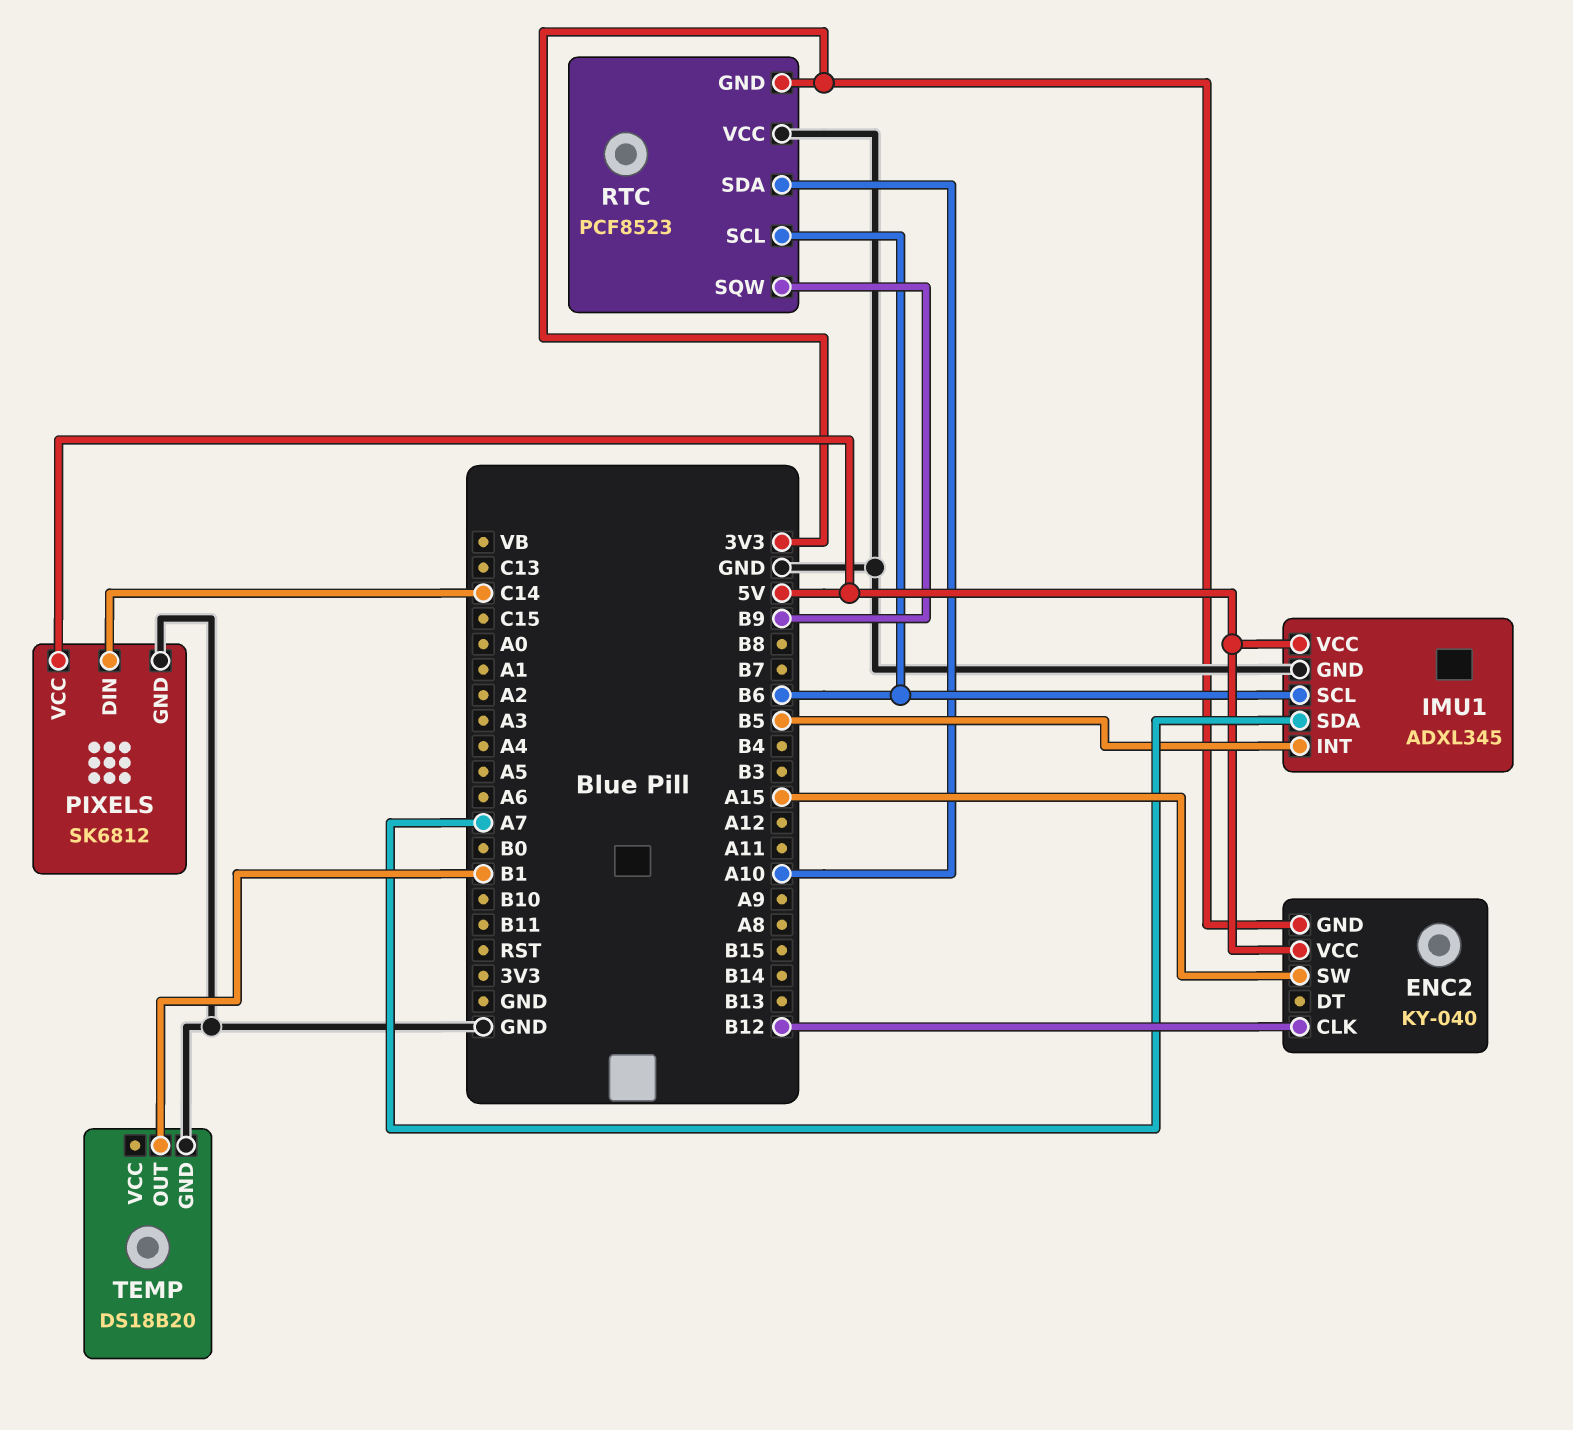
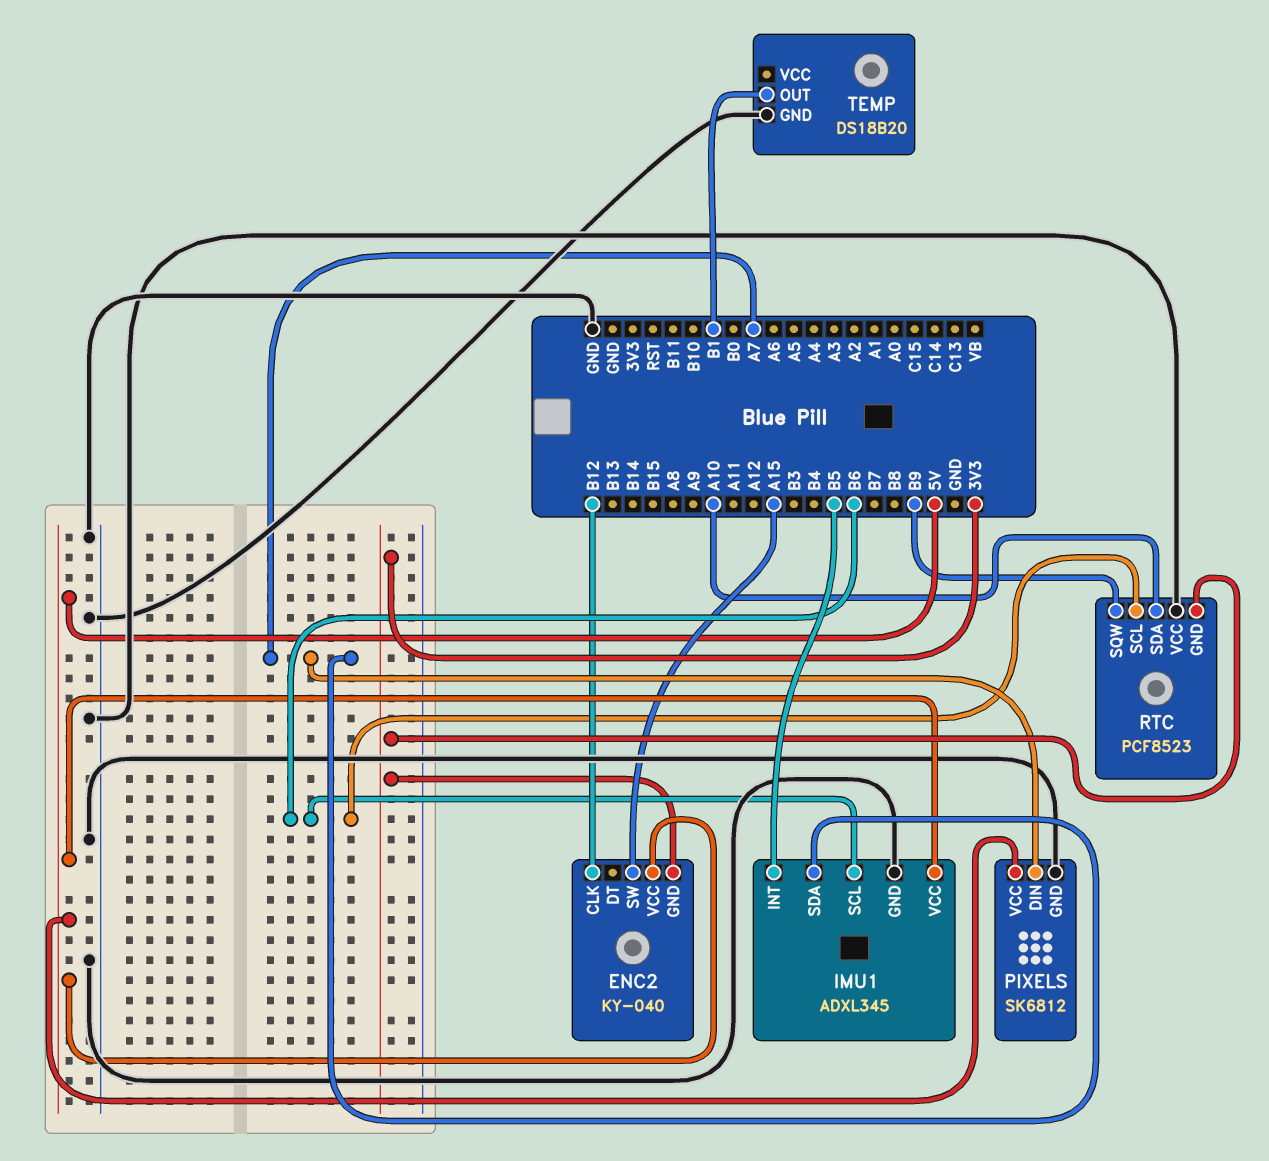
PIXELS pin DIN: C14 -> A7

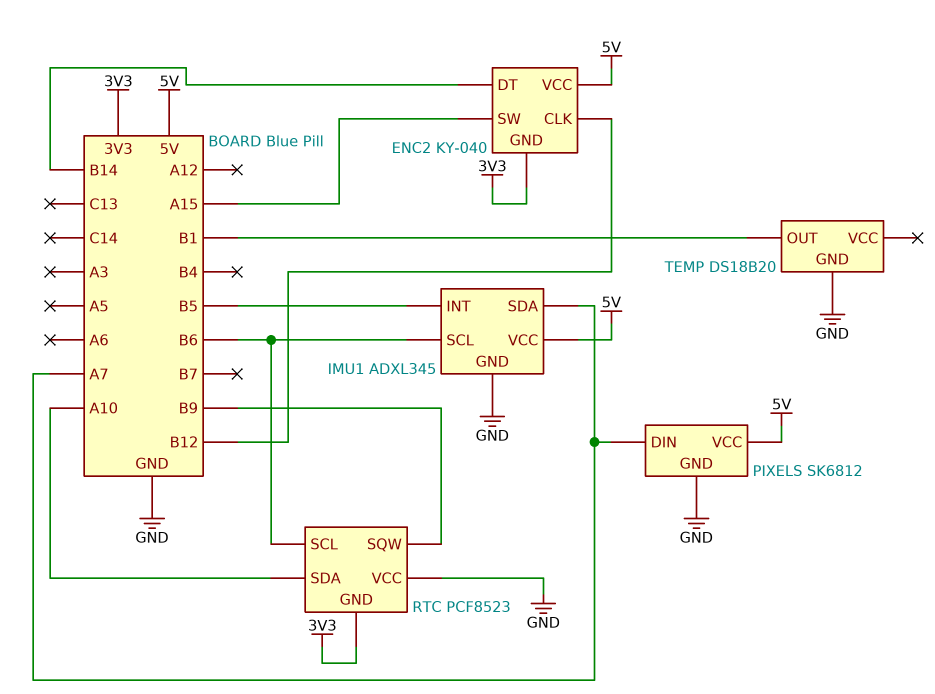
ENC2 pin DT: none -> B14

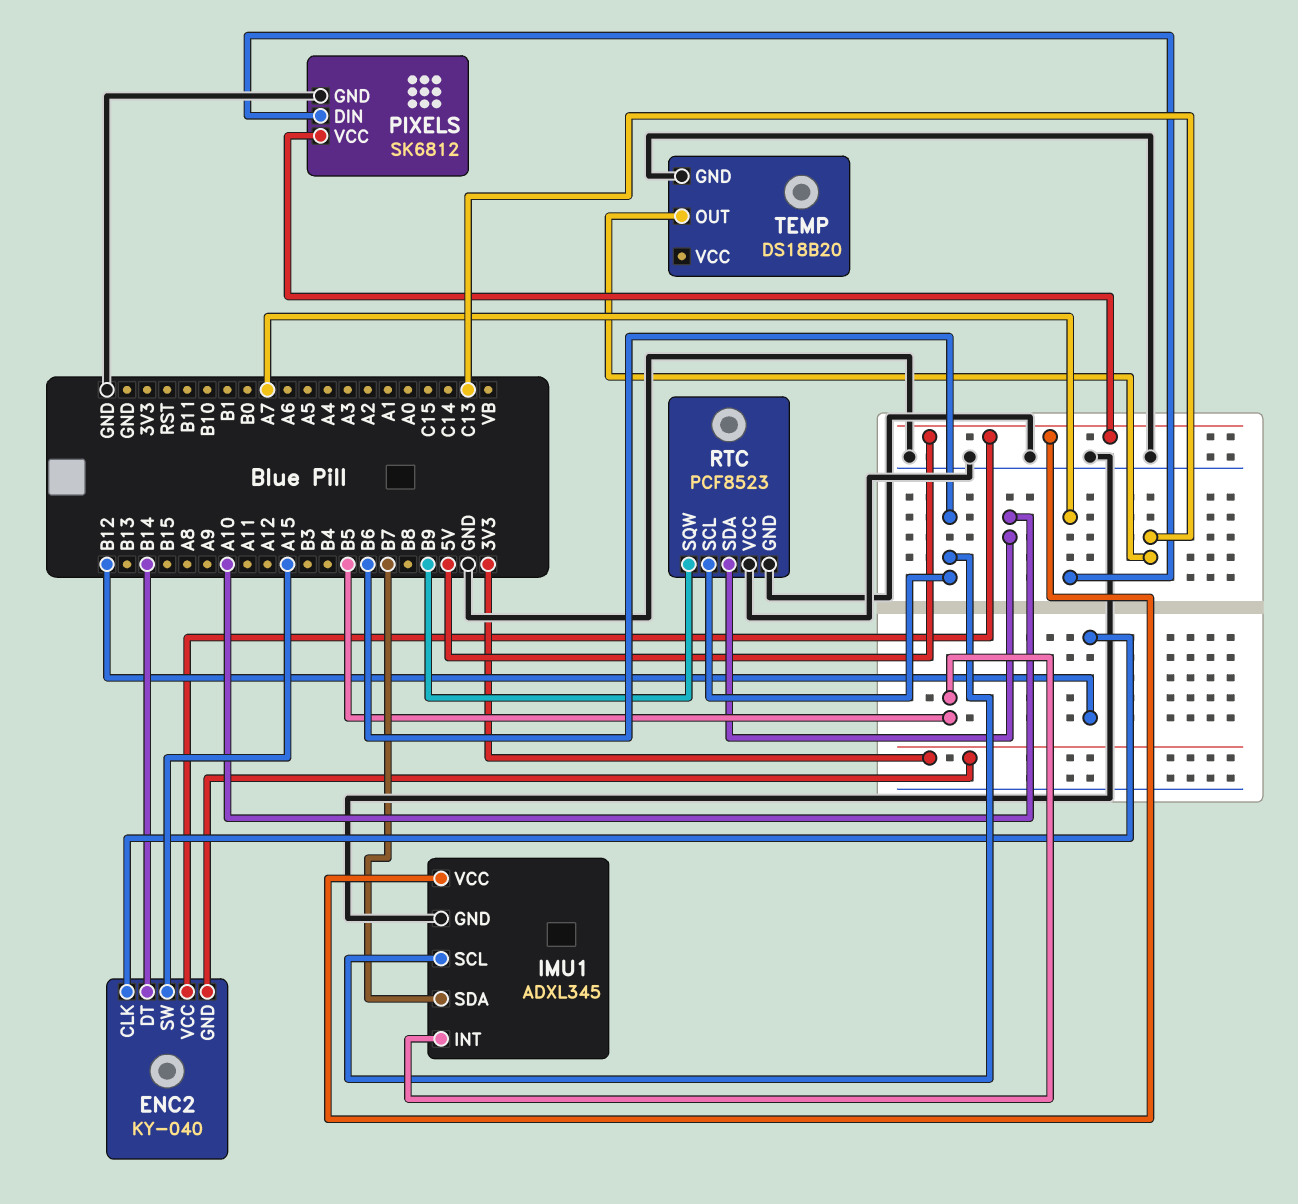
IMU1 pin SDA: A7 -> B7
RTC pin GND: 3V3 -> GND
TEMP pin OUT: B1 -> C13

